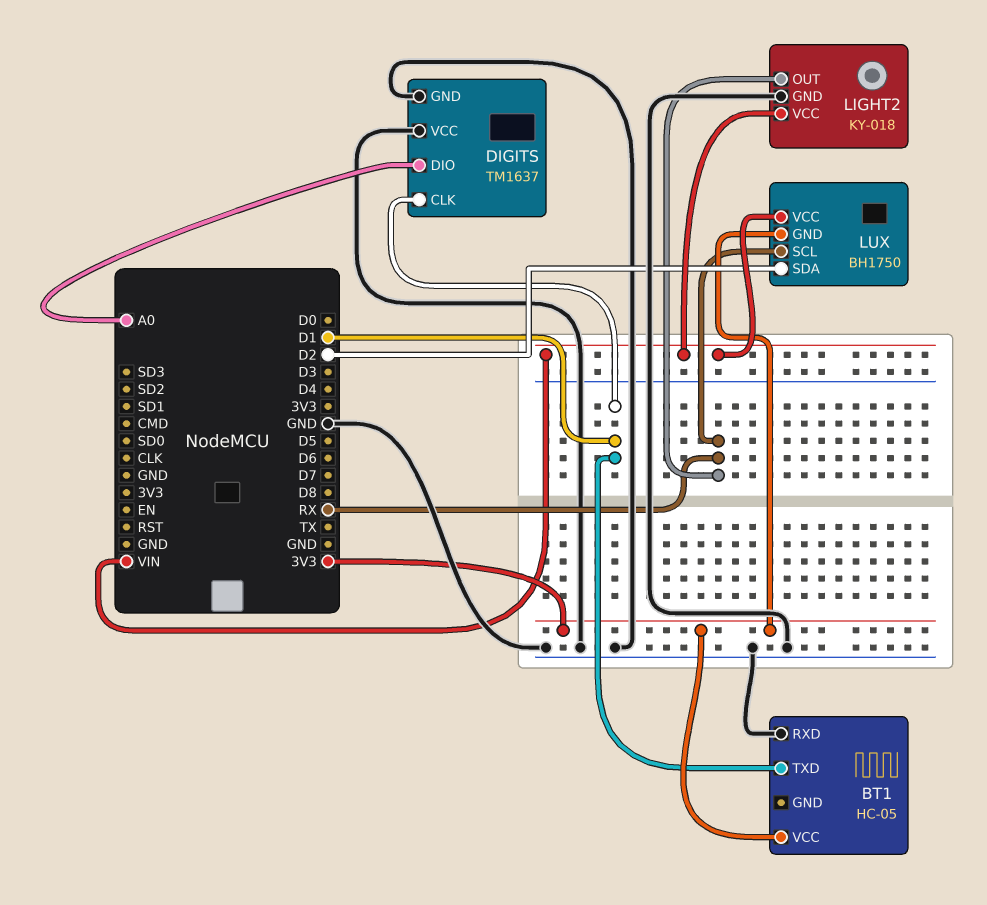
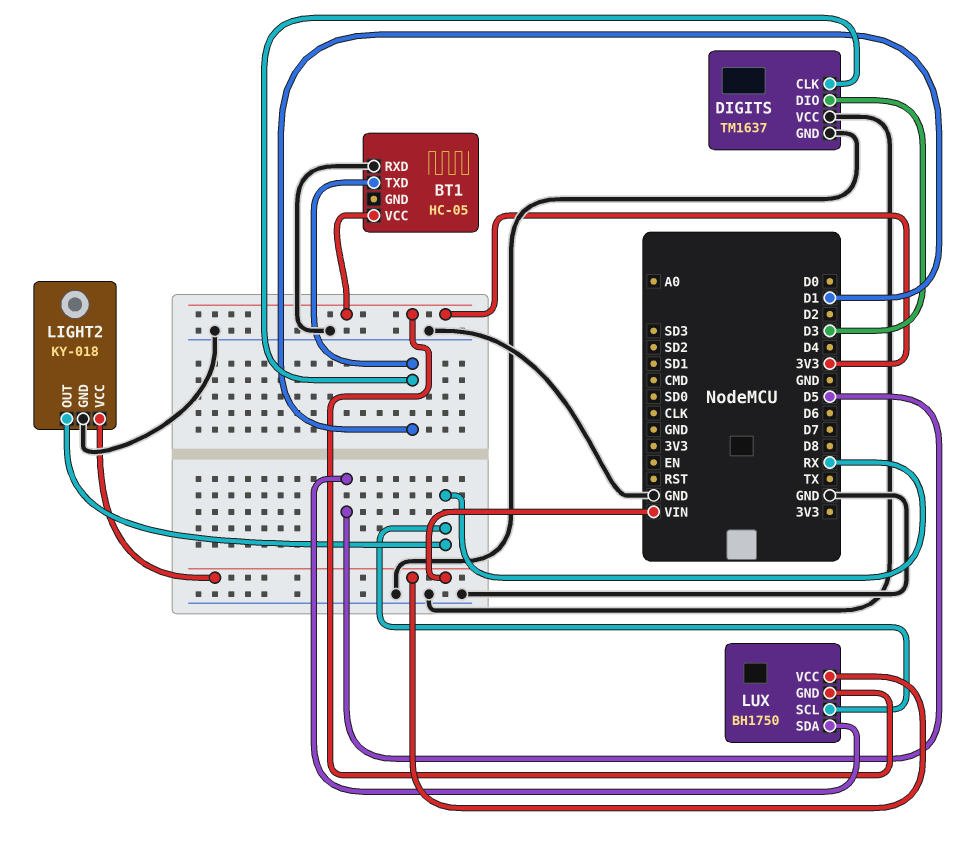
DIGITS pin DIO: A0 -> D3
LUX pin SDA: D2 -> D5

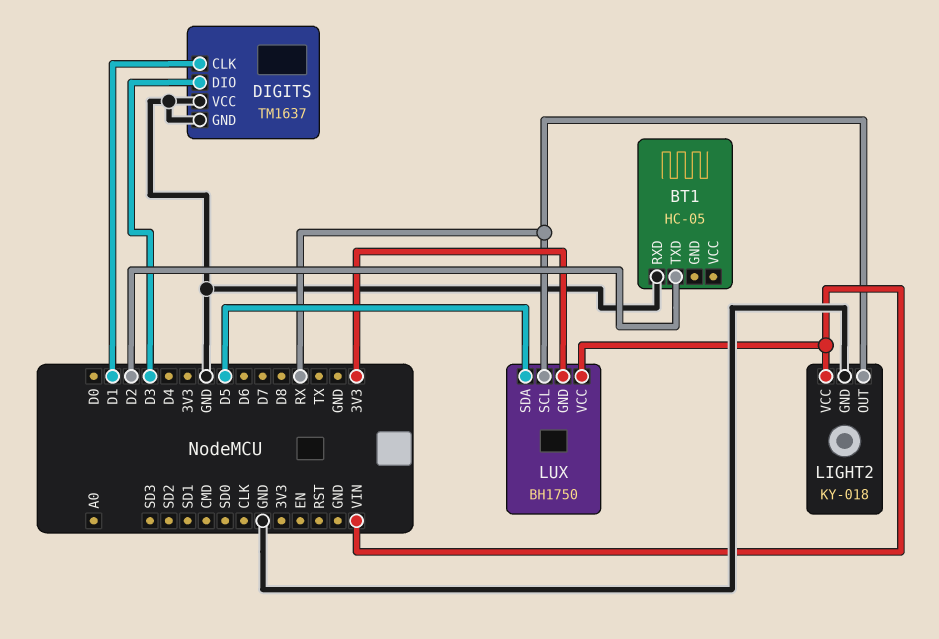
BT1 pin TXD: D1 -> D2
BT1 pin VCC: 3V3 -> none

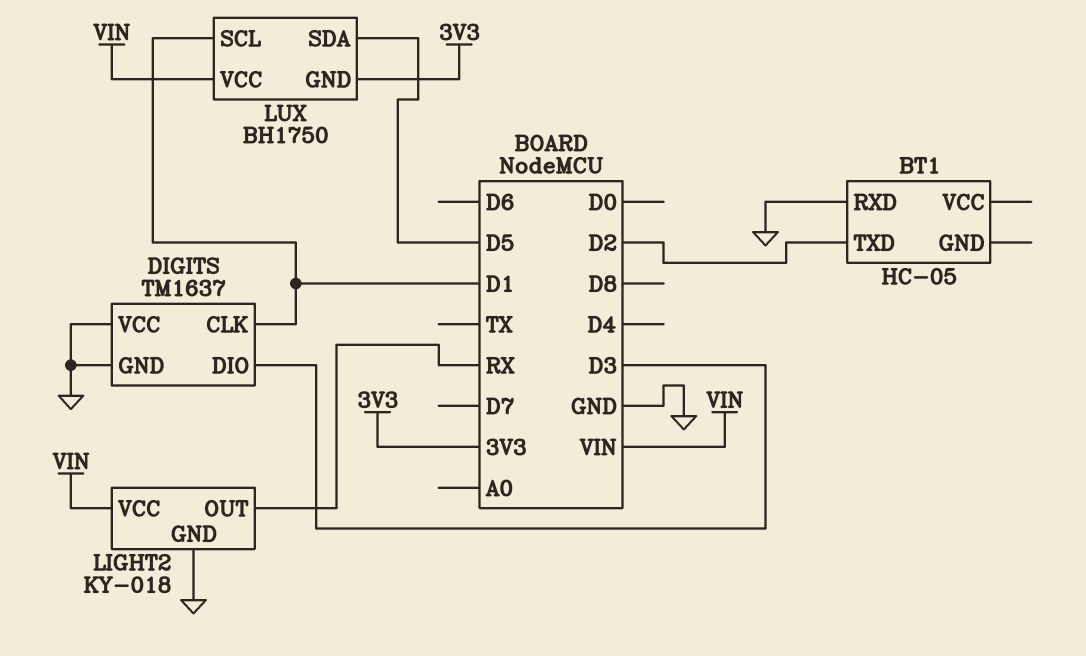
LUX pin SCL: RX -> D1

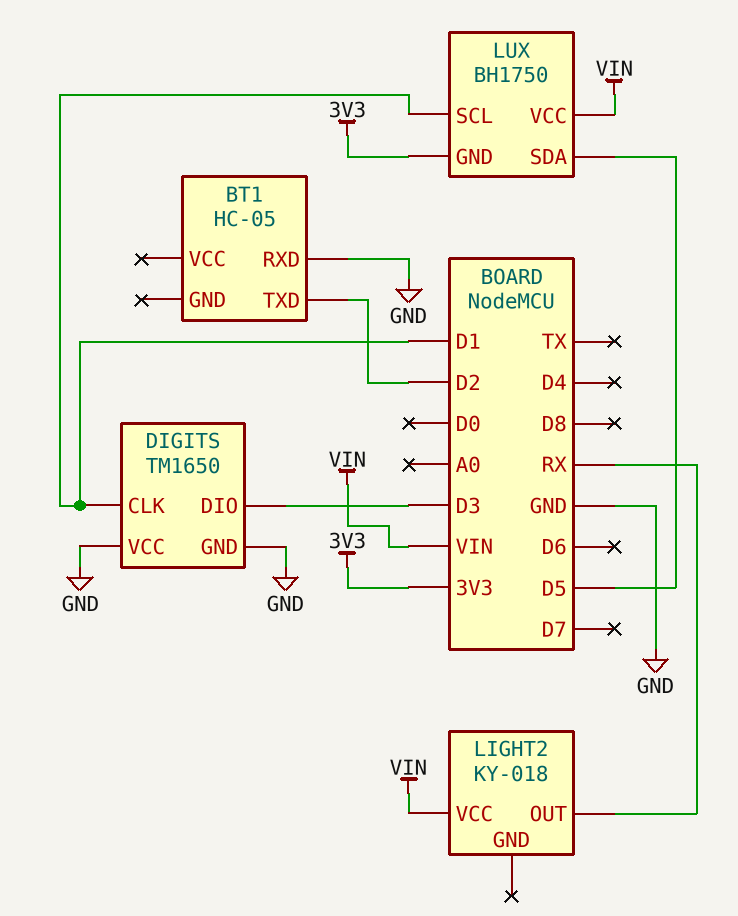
DIGITS: TM1637 -> TM1650
LIGHT2 pin GND: GND -> none

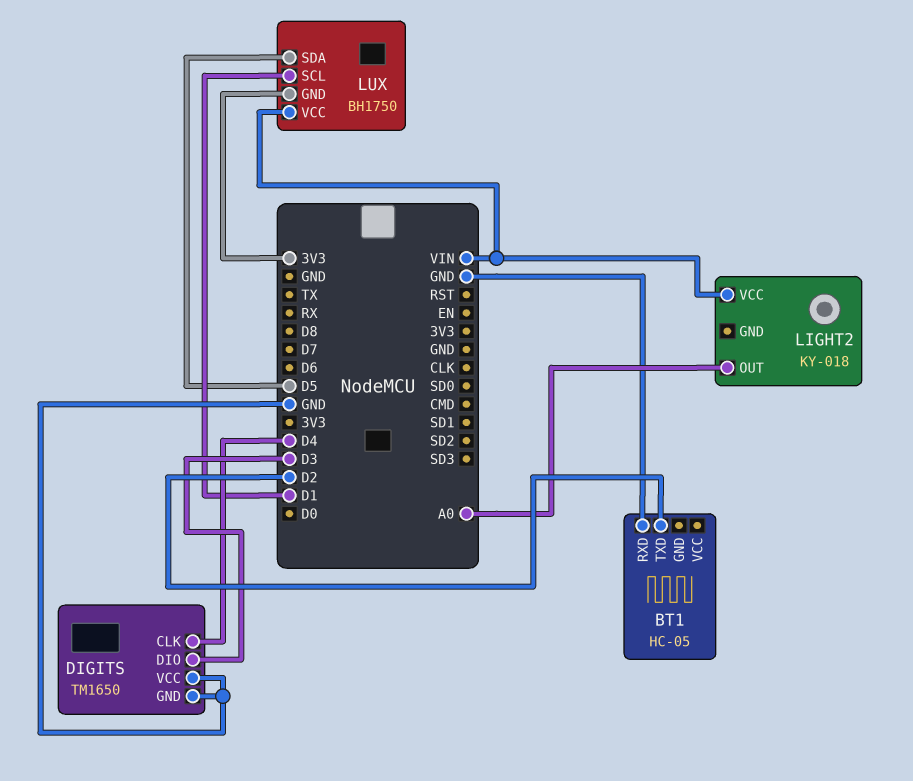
DIGITS pin CLK: D1 -> D4
LIGHT2 pin OUT: RX -> A0

